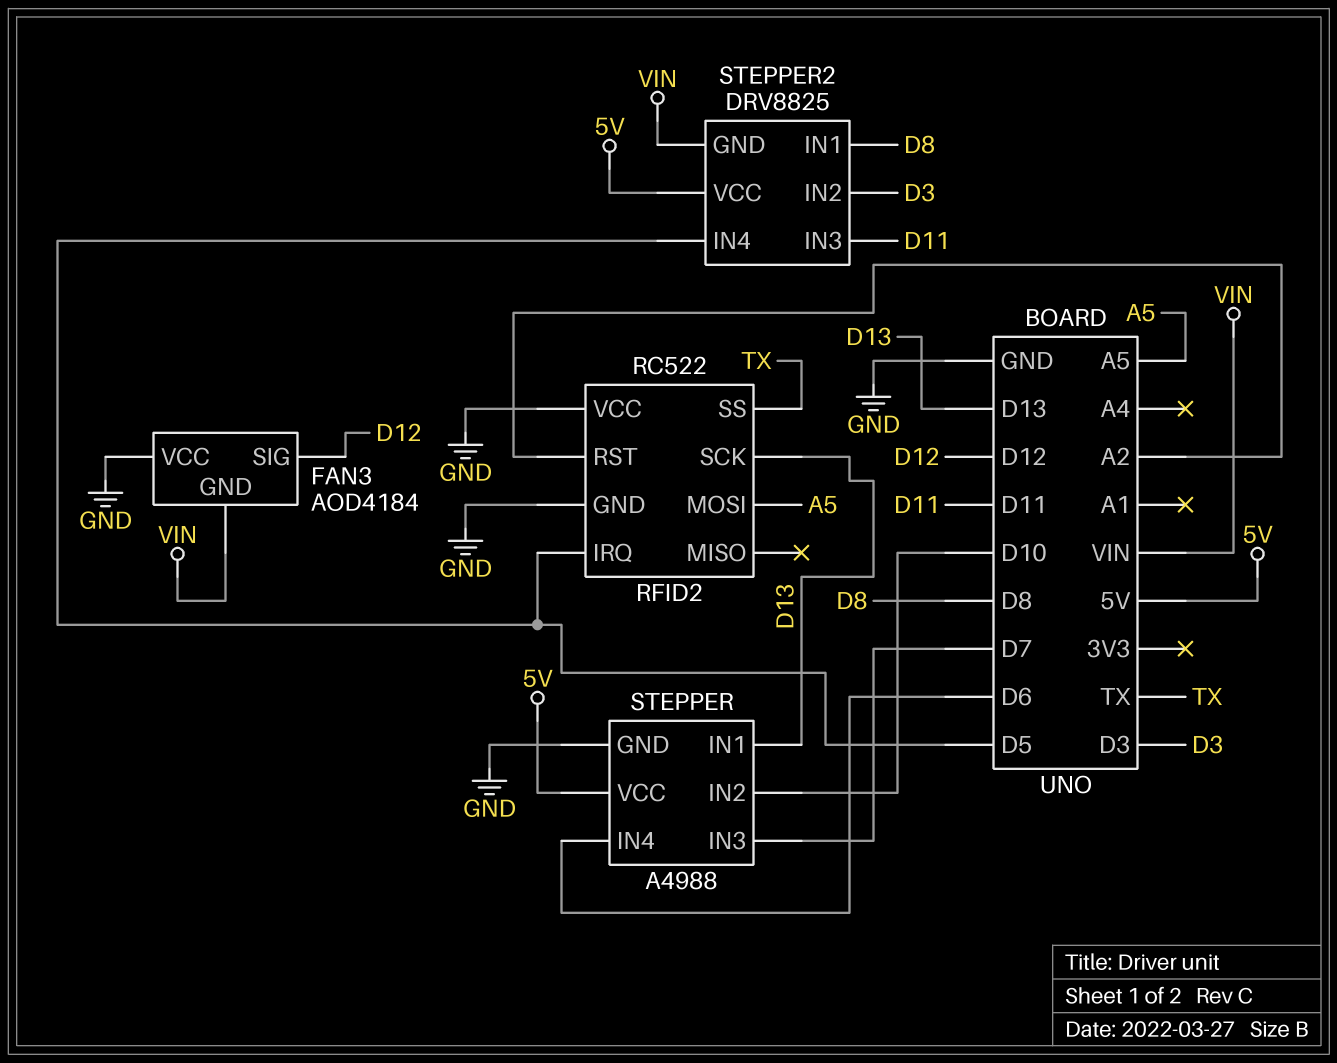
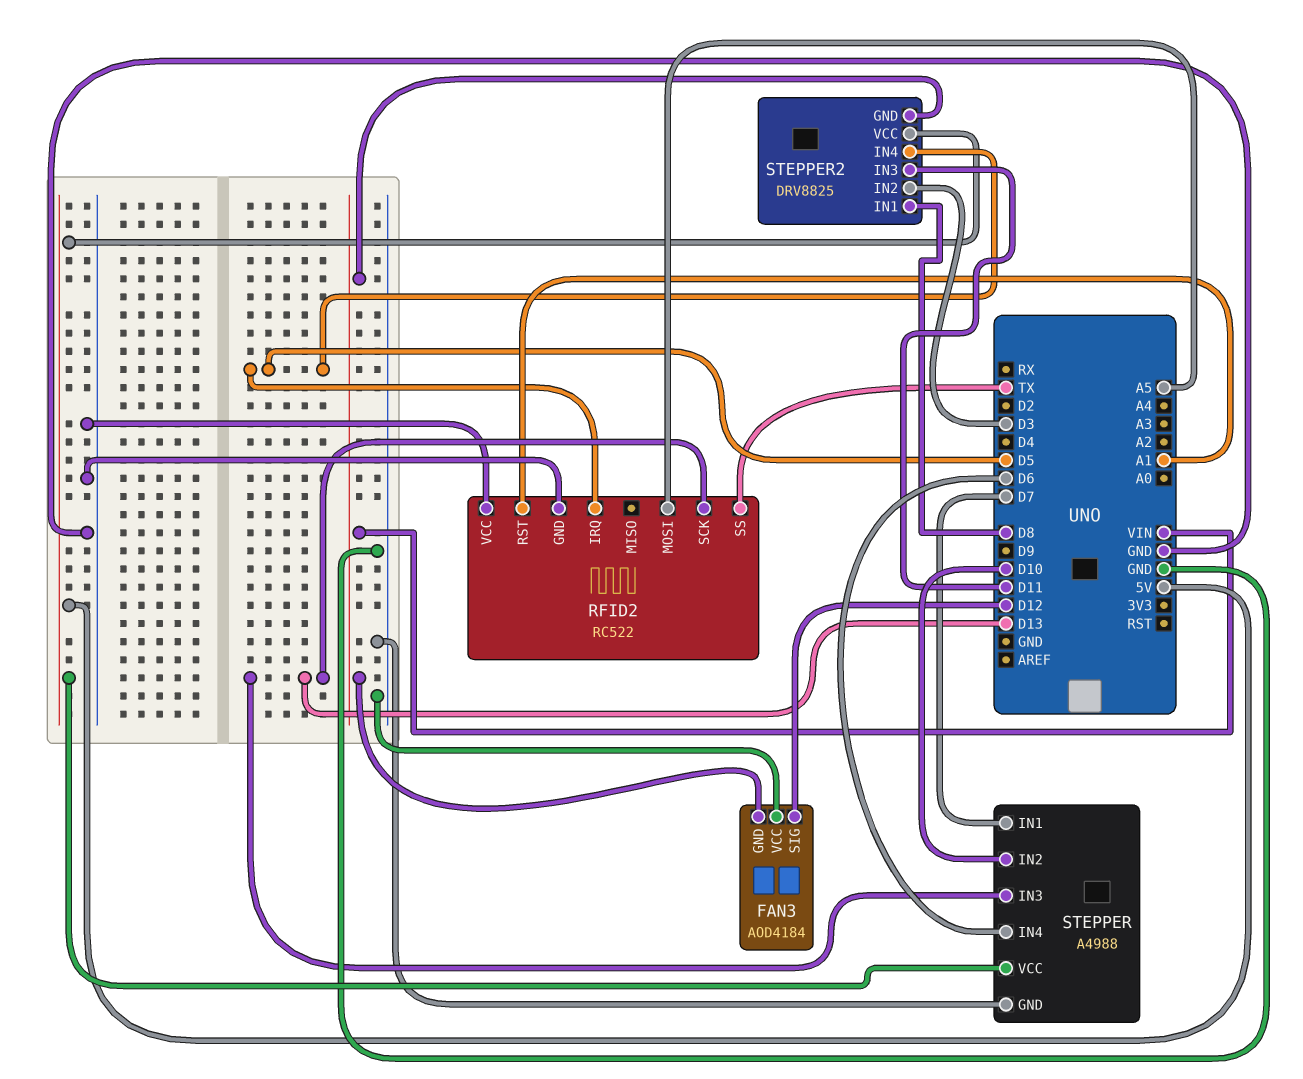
RFID2 pin RST: A2 -> A1
STEPPER pin IN1: D13 -> D7
STEPPER pin IN3: D7 -> D13

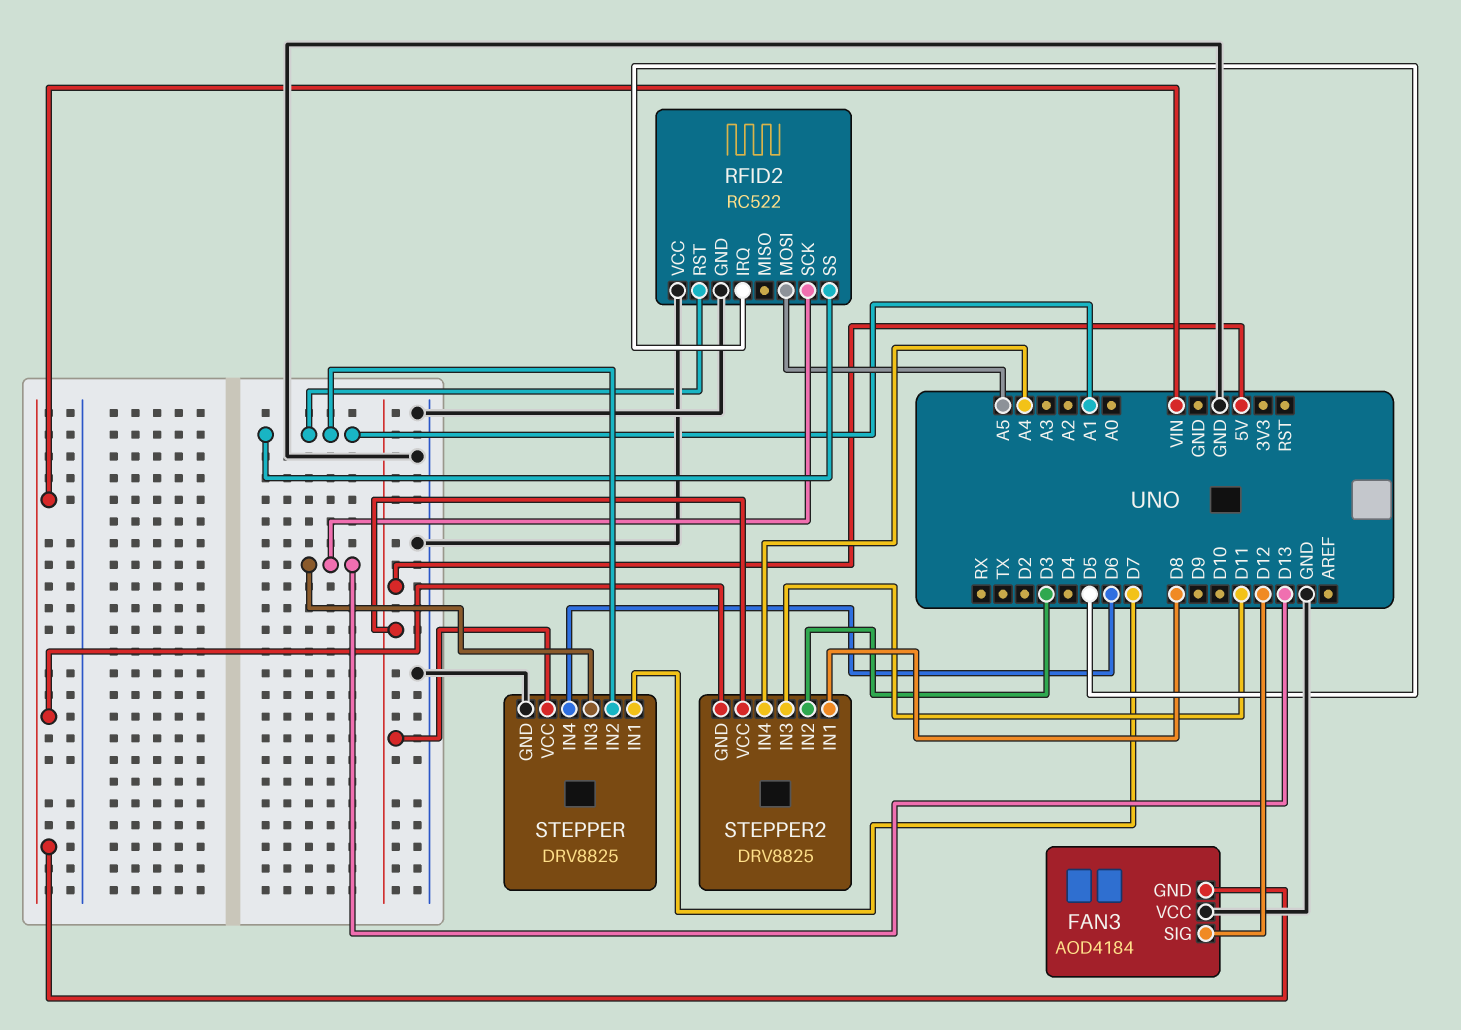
RFID2 pin SS: TX -> A1
STEPPER: A4988 -> DRV8825
STEPPER pin IN2: D10 -> A1
STEPPER2 pin IN4: D5 -> A4

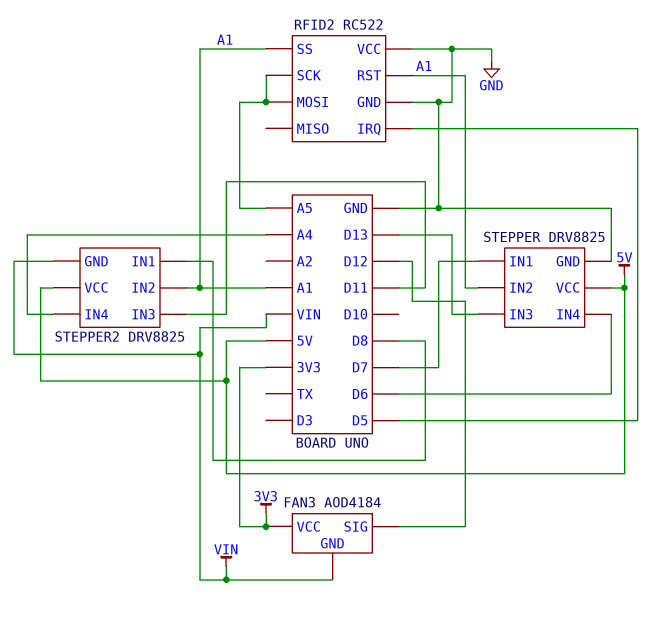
FAN3 pin VCC: GND -> 3V3
RFID2 pin SCK: D13 -> A5
STEPPER2 pin IN2: D3 -> A1

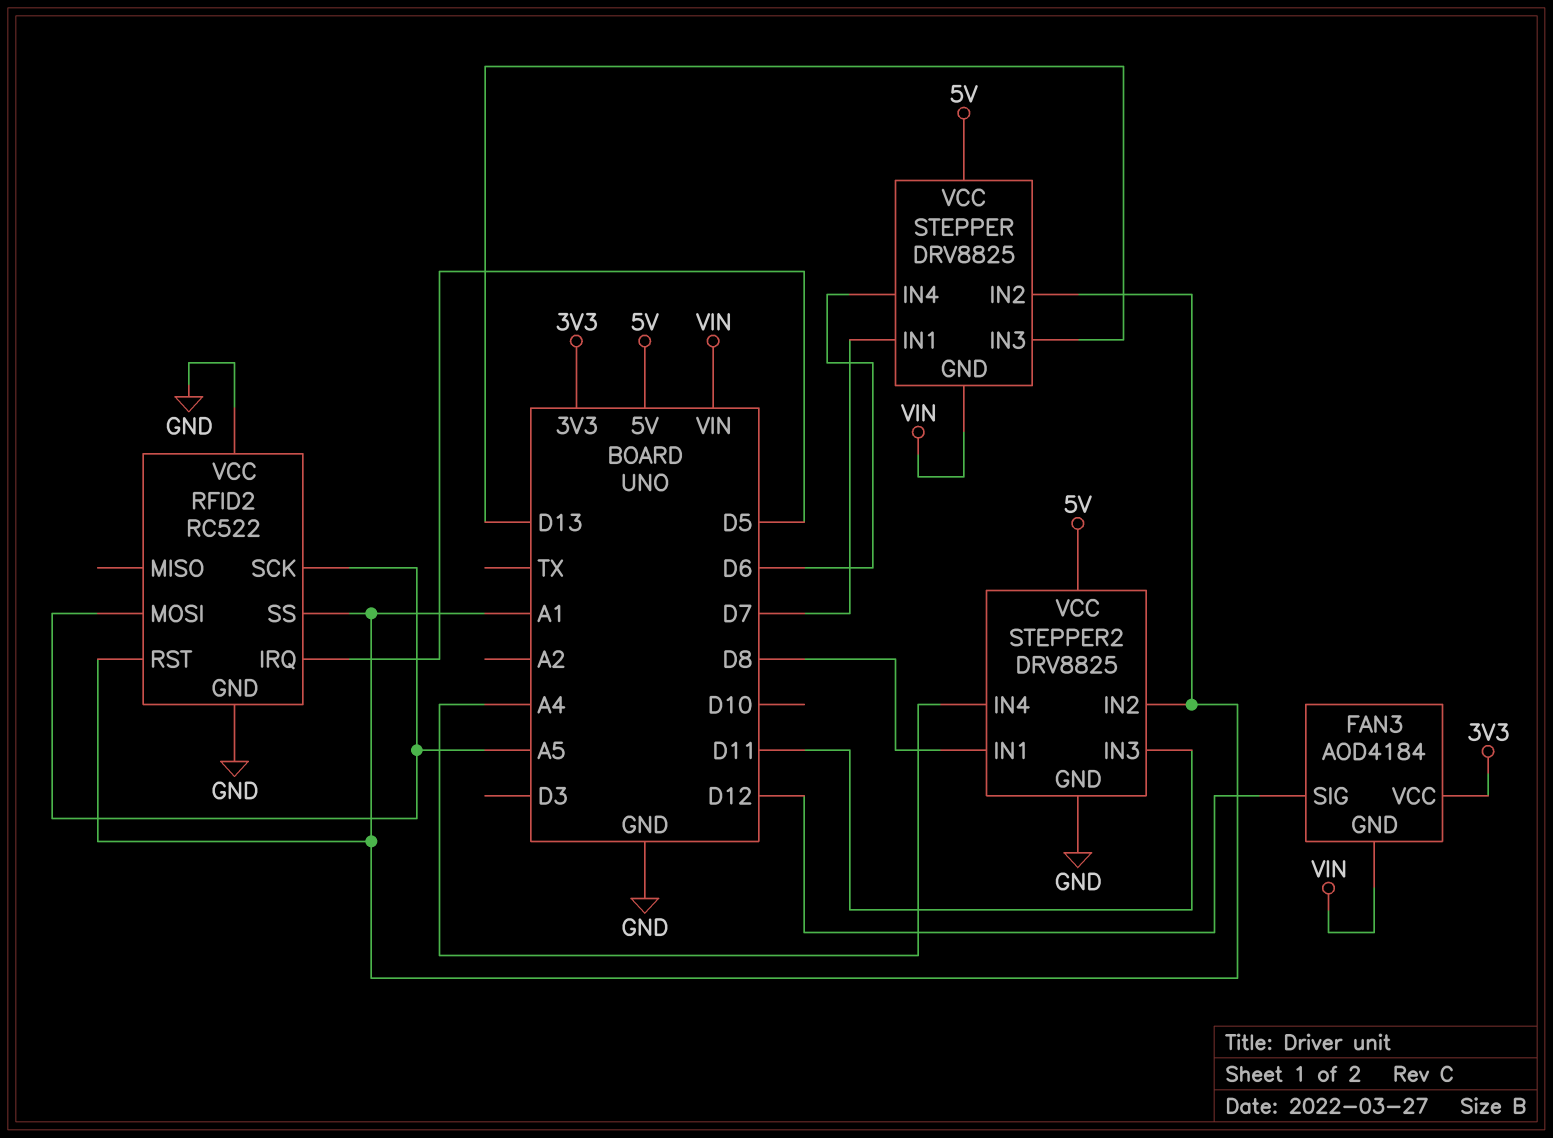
STEPPER pin GND: GND -> VIN
STEPPER2 pin GND: VIN -> GND

